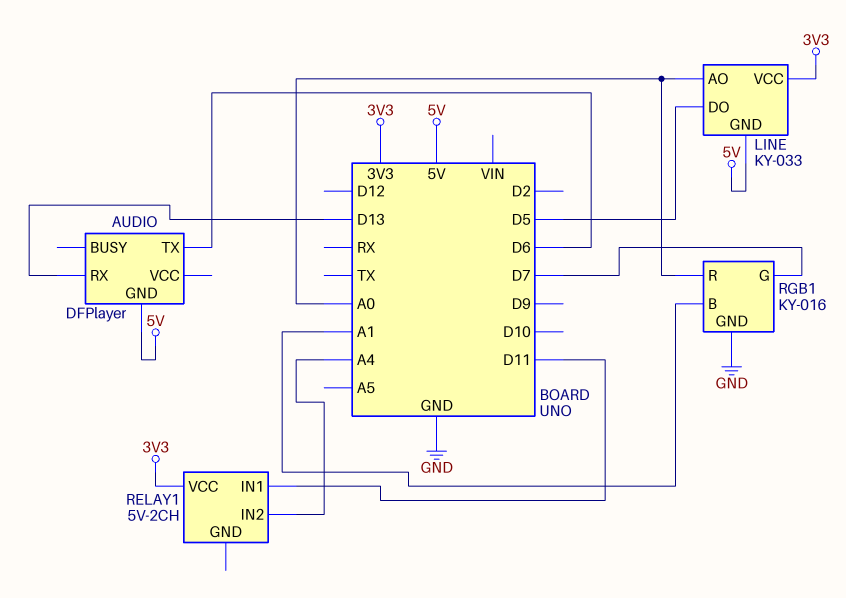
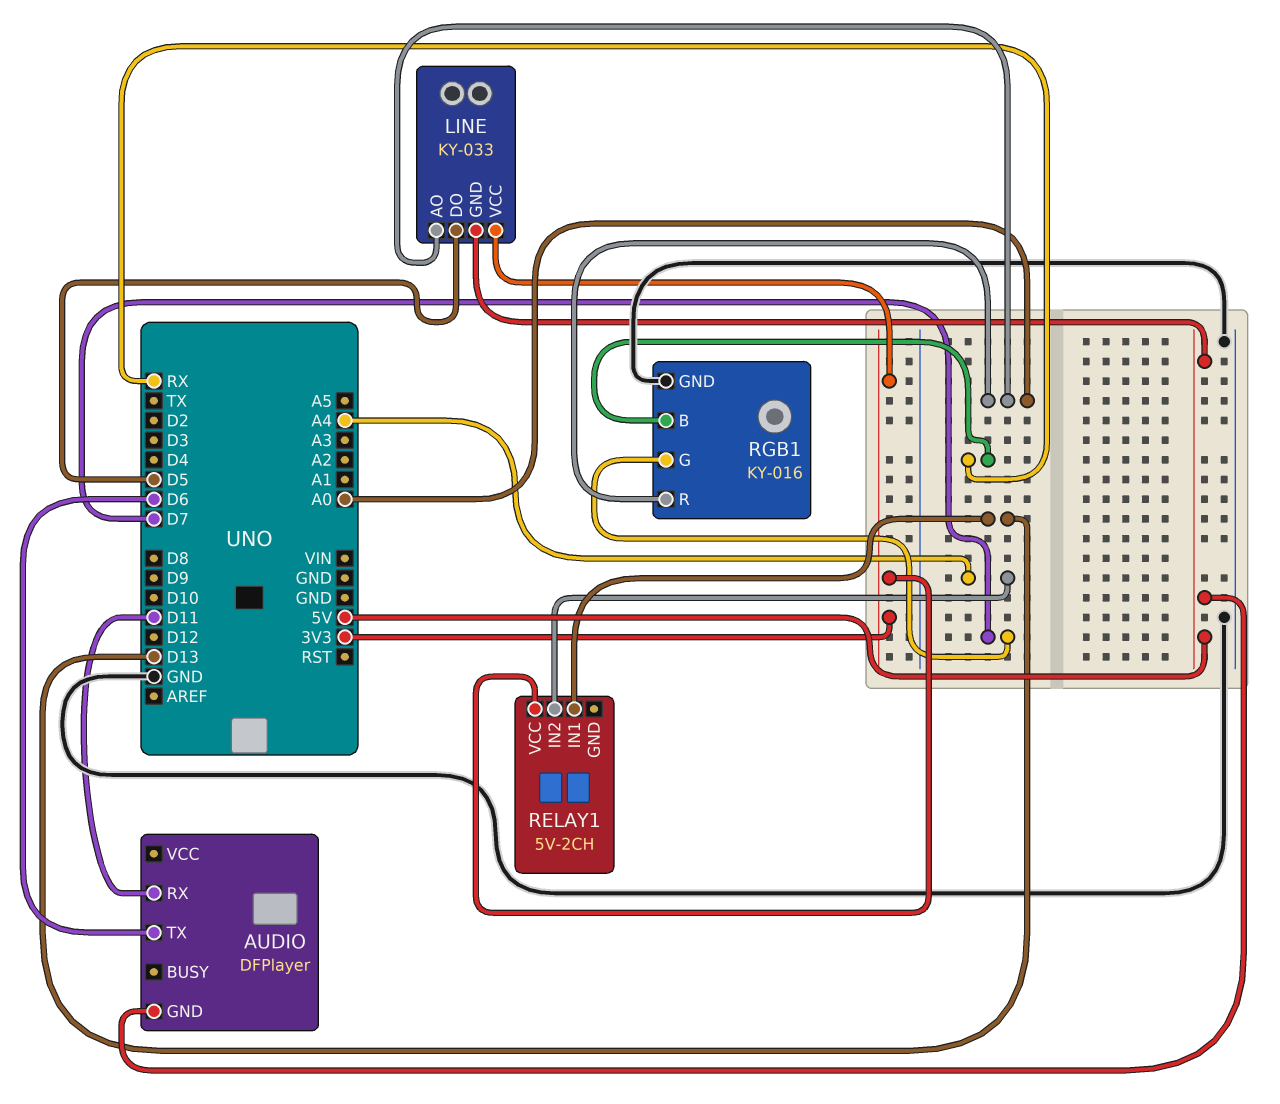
AUDIO pin RX: D13 -> D11
RELAY1 pin IN1: D11 -> D13
RGB1 pin B: A1 -> RX

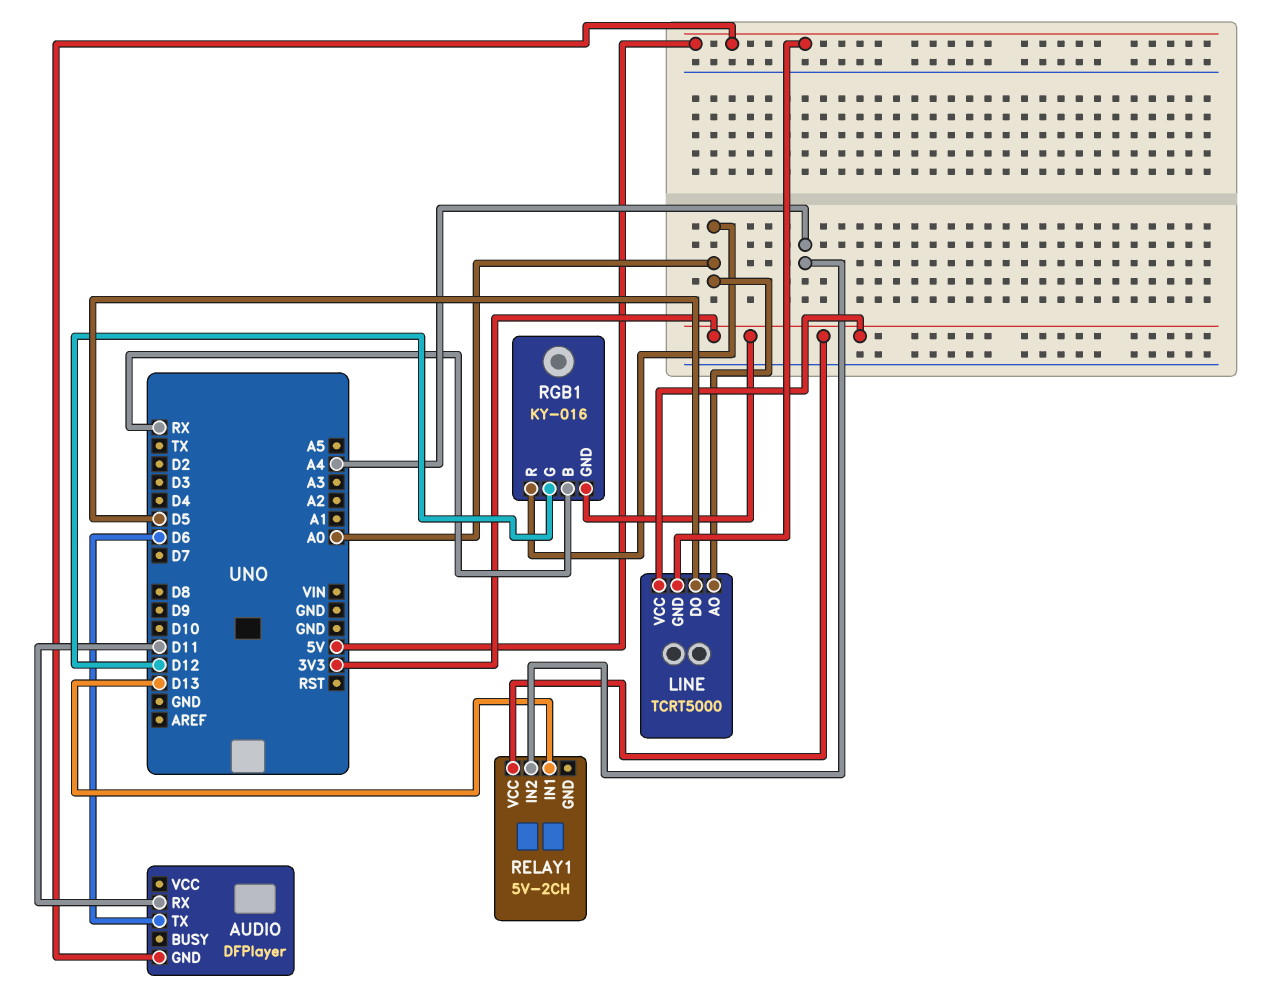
LINE: KY-033 -> TCRT5000
RGB1 pin G: D7 -> D12
RGB1 pin GND: GND -> 3V3

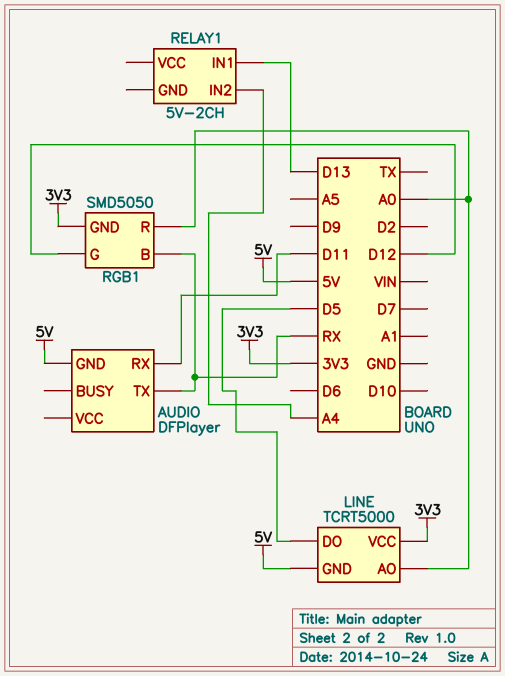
AUDIO pin TX: D6 -> RX
RELAY1 pin VCC: 3V3 -> none
RGB1: KY-016 -> SMD5050

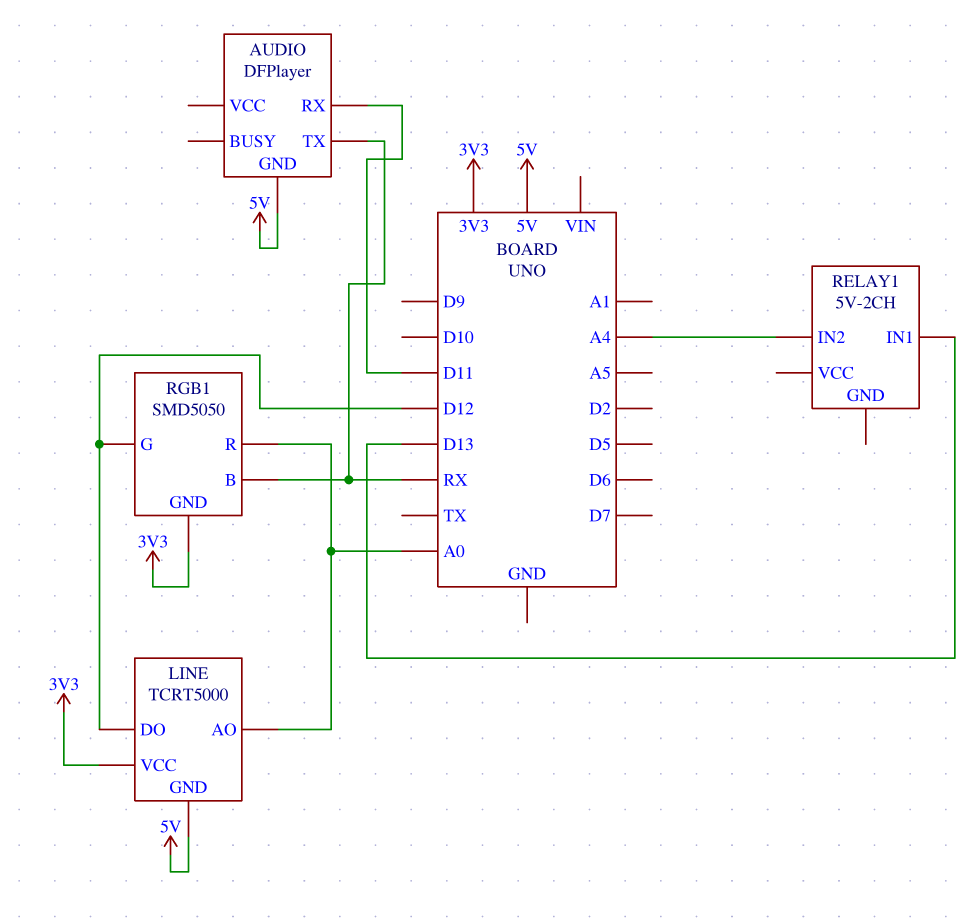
LINE pin DO: D5 -> D12

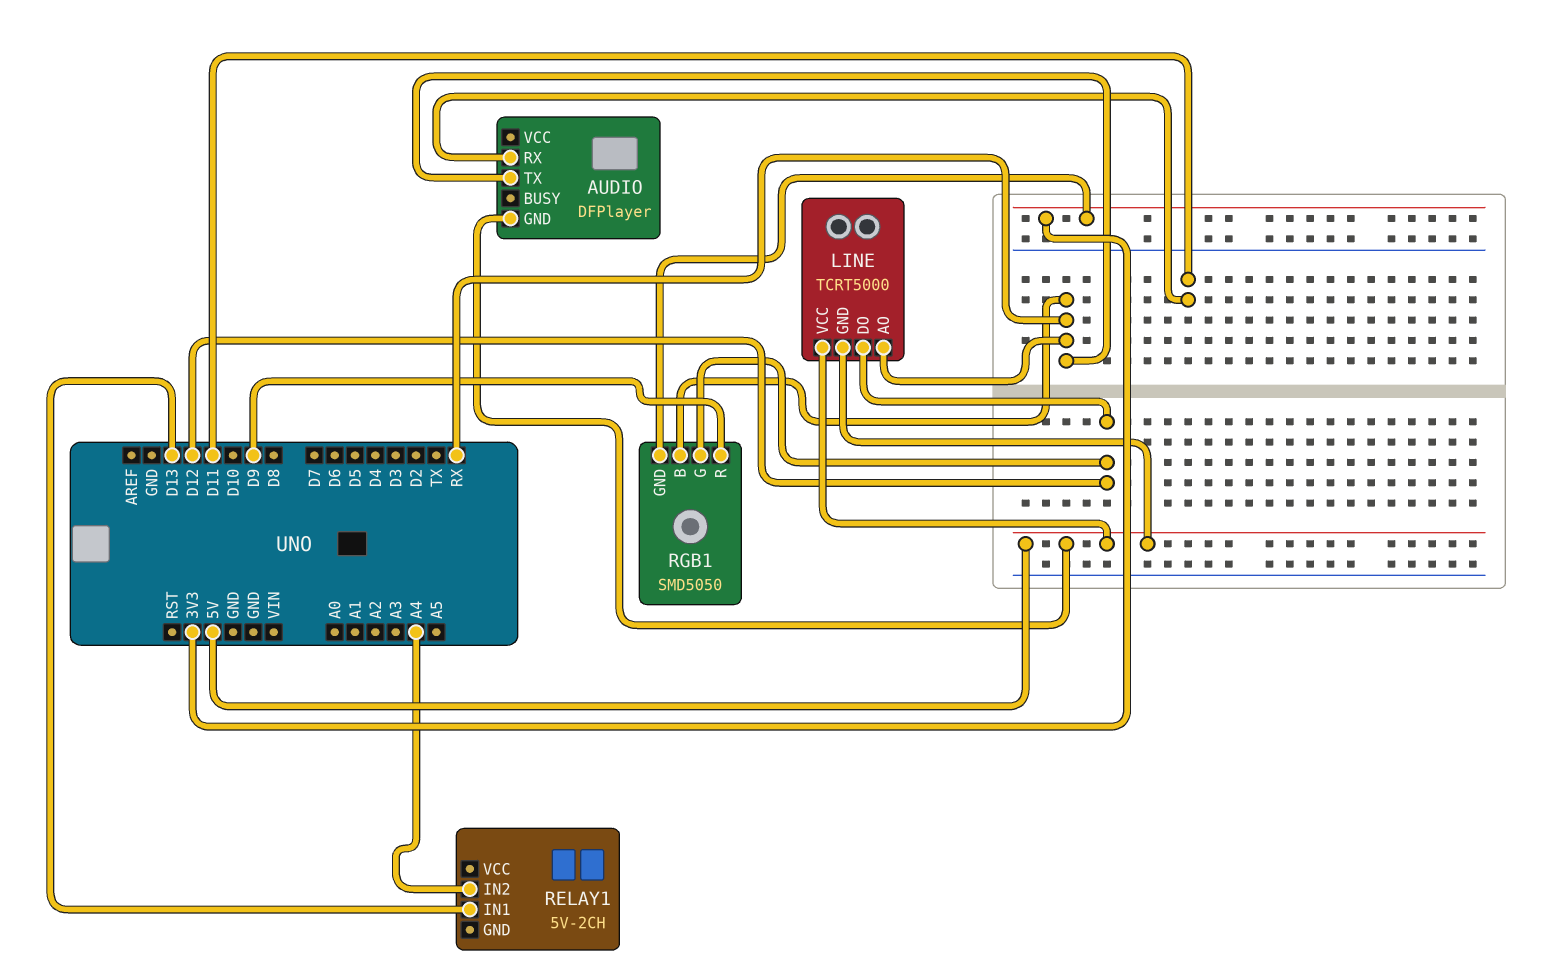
LINE pin AO: A0 -> RX
LINE pin VCC: 3V3 -> 5V
RGB1 pin R: A0 -> D9

